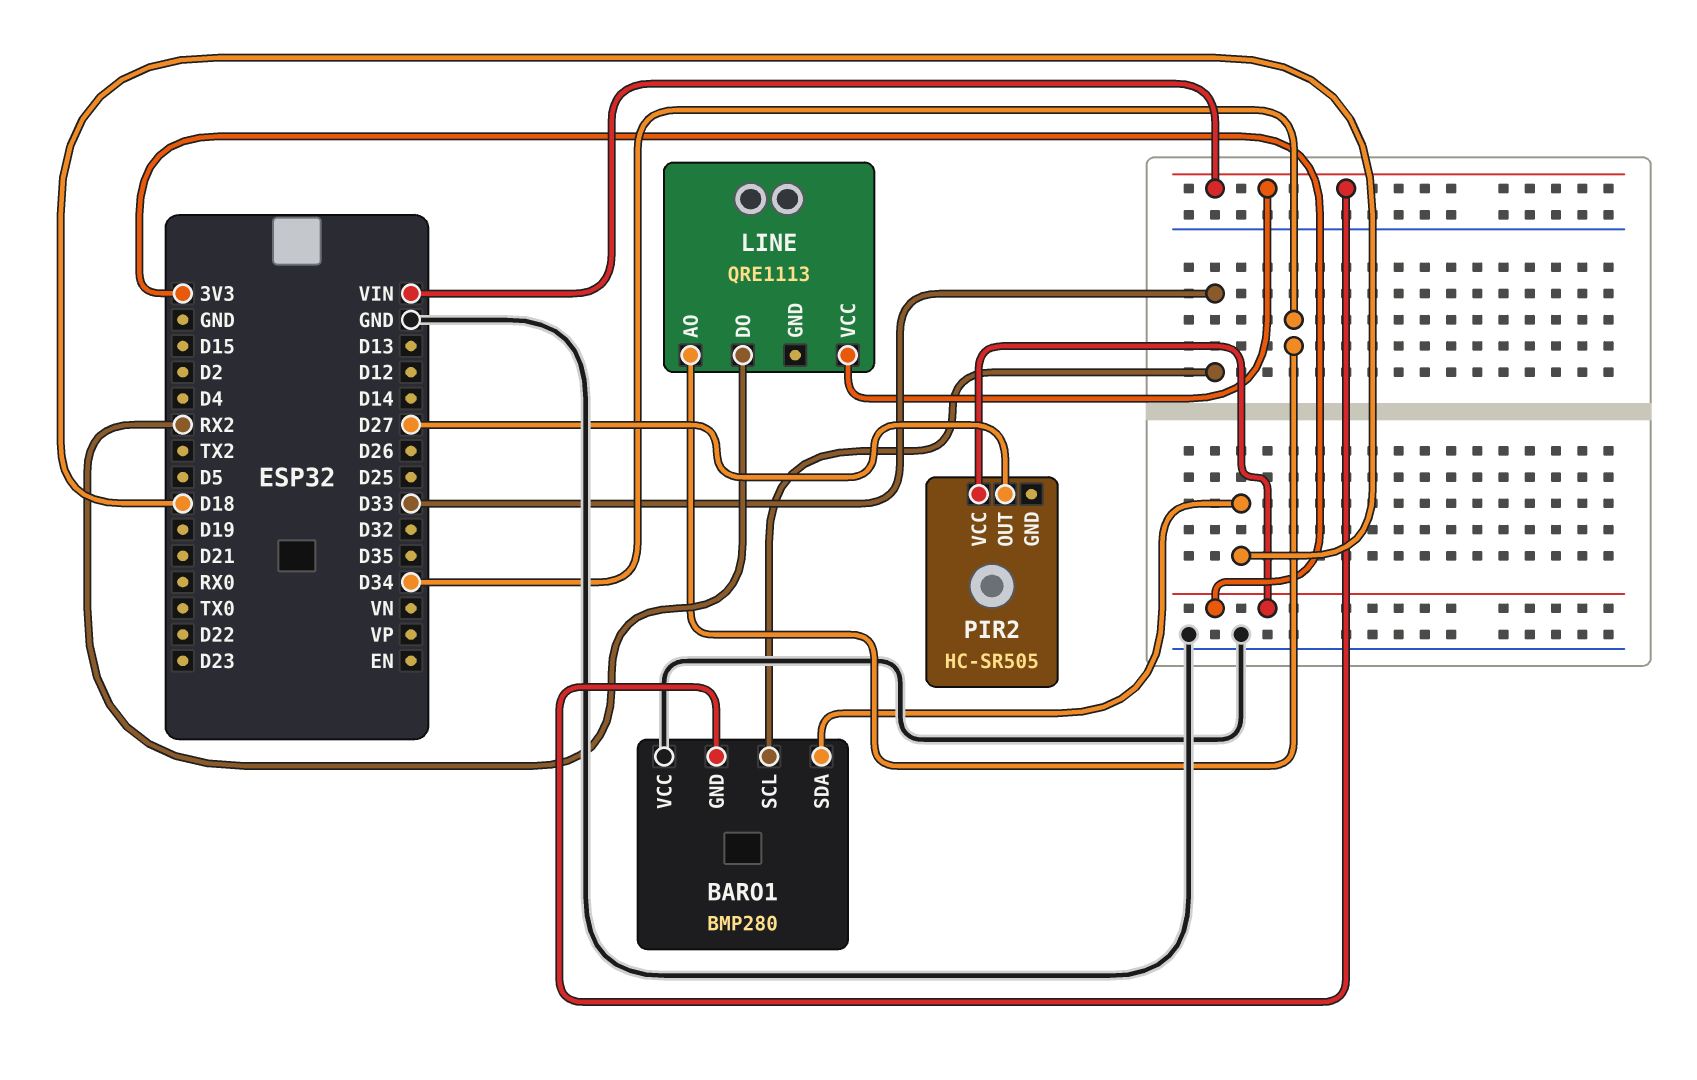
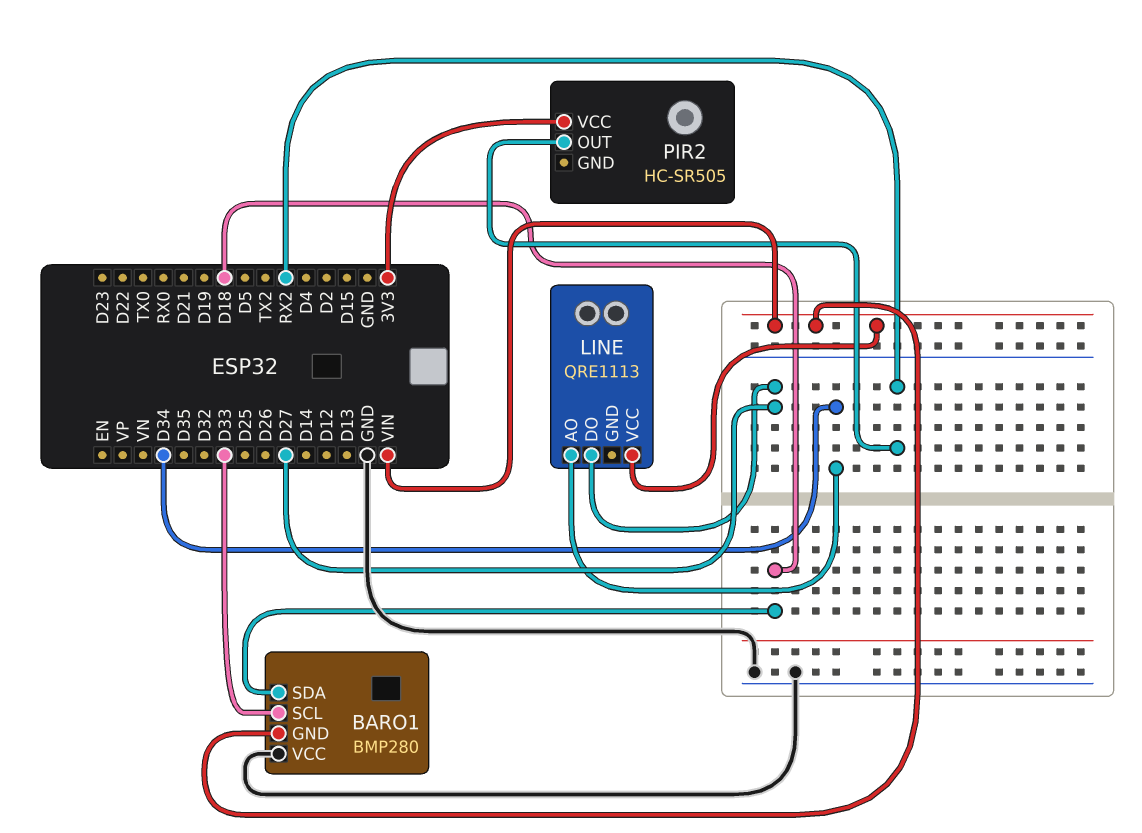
LINE pin DO: RX2 -> D27
PIR2 pin OUT: D27 -> RX2

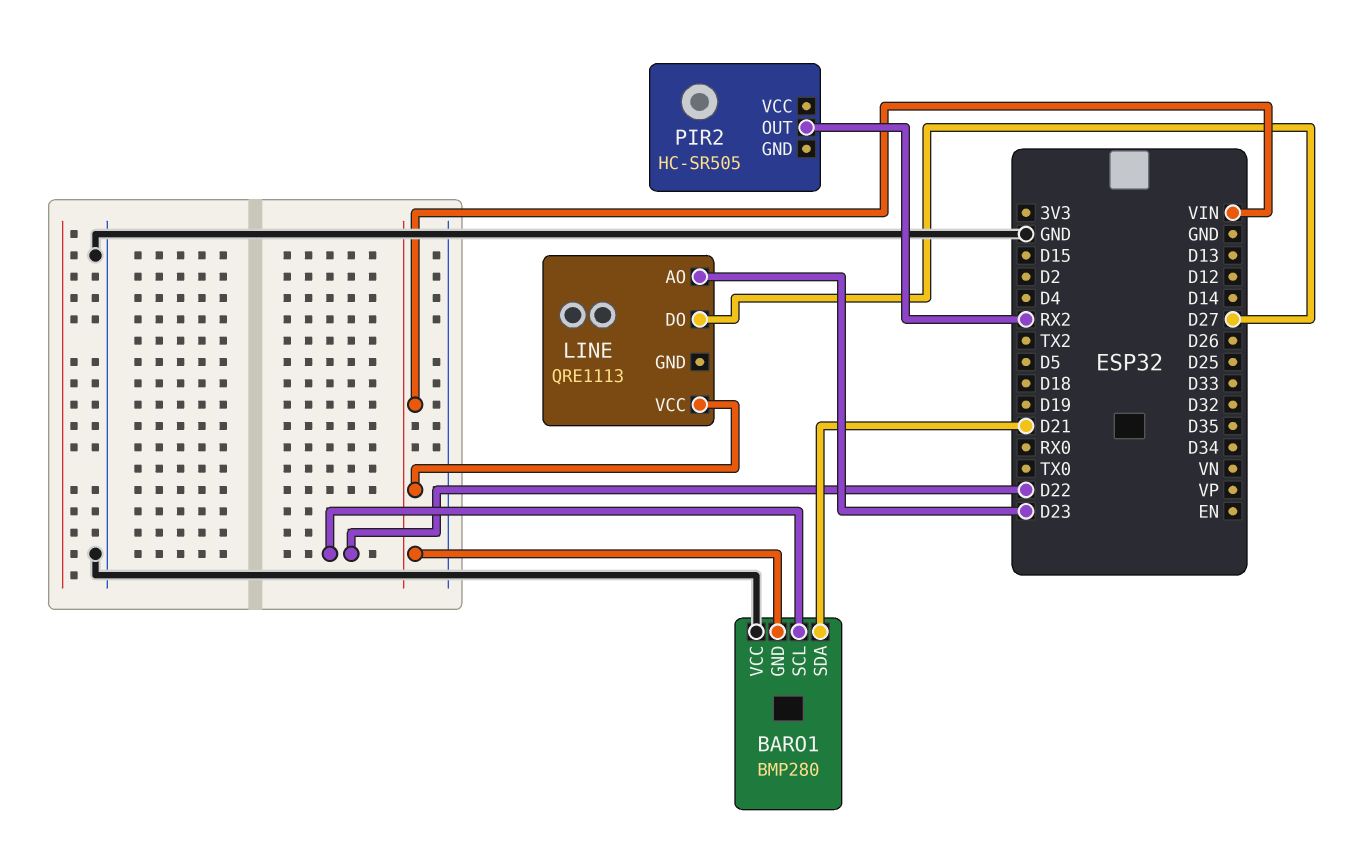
BARO1 pin SCL: D33 -> D22
BARO1 pin SDA: D18 -> D21
LINE pin AO: D34 -> D23
PIR2 pin VCC: 3V3 -> none

